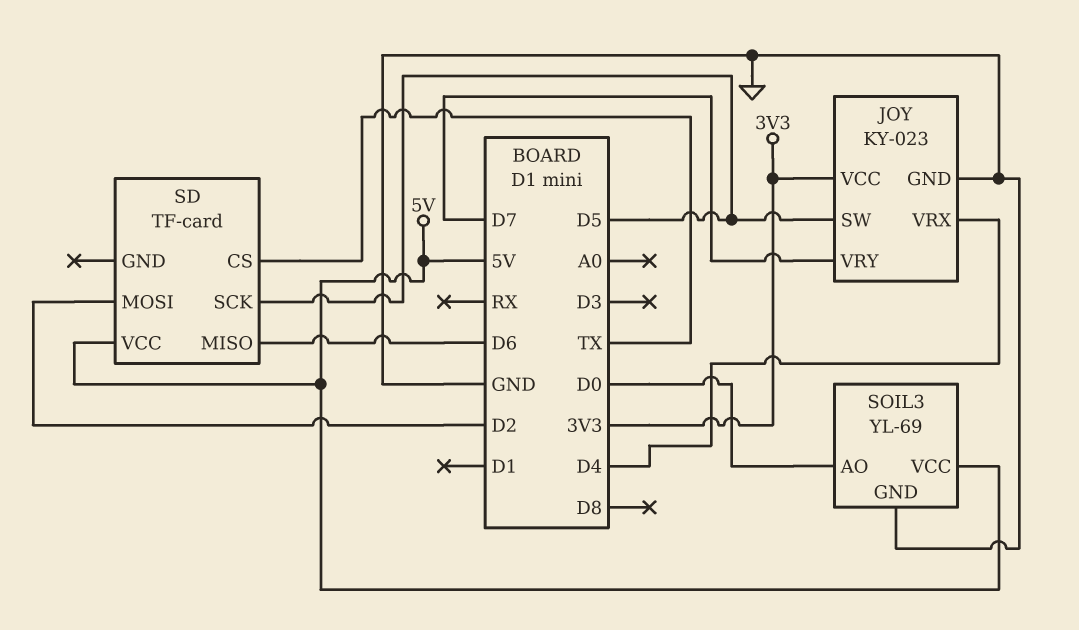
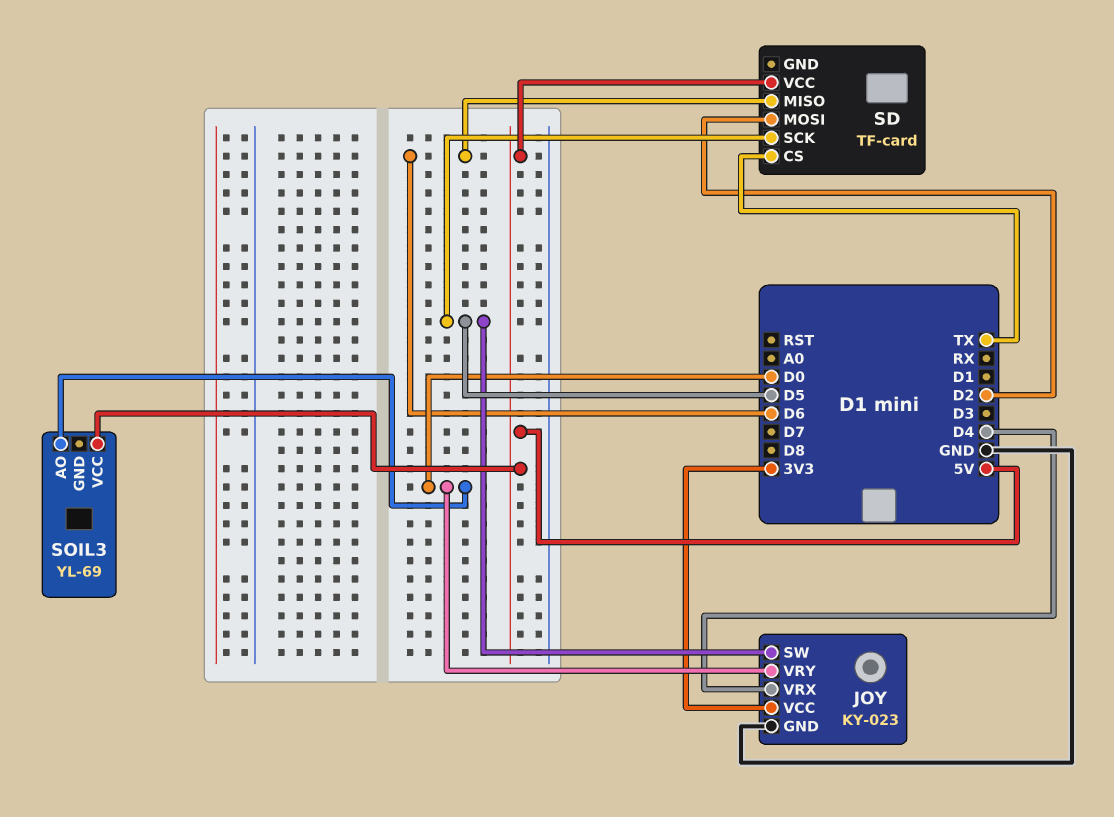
JOY pin VRY: D7 -> D0
SOIL3 pin GND: GND -> none

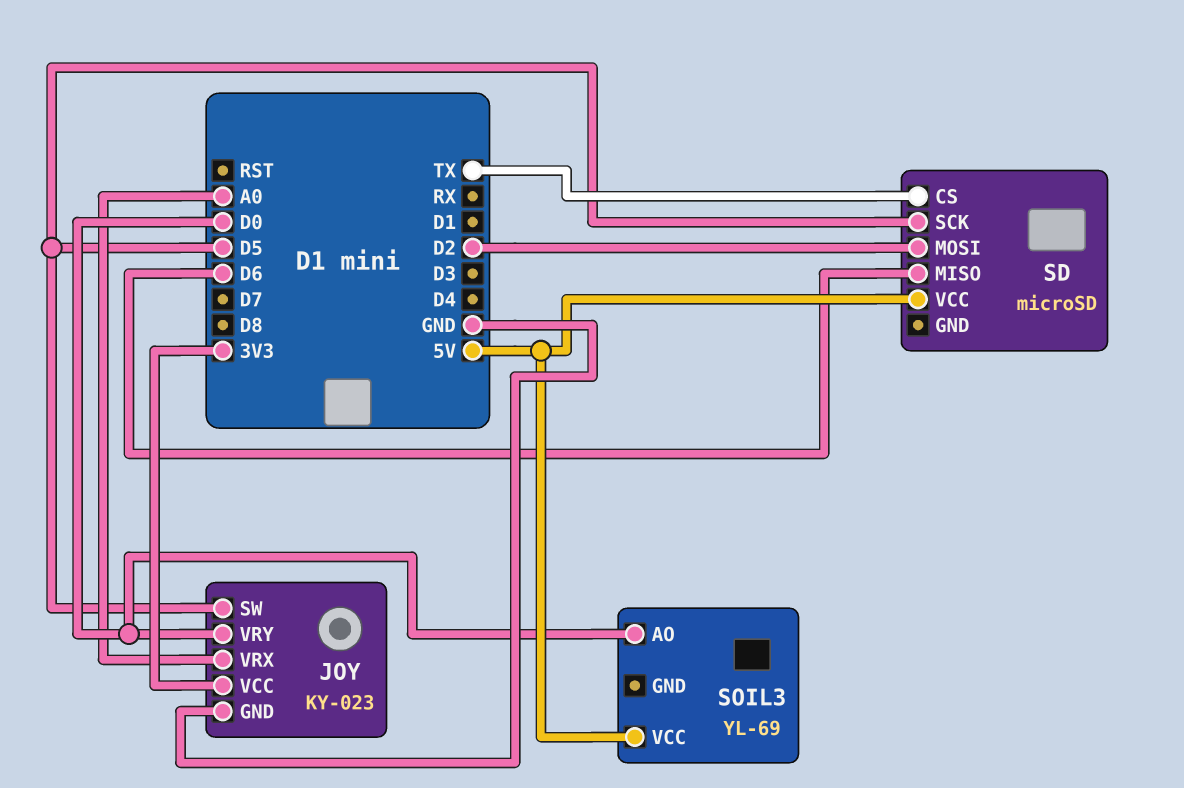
JOY pin VRX: D4 -> A0
SD: TF-card -> microSD

